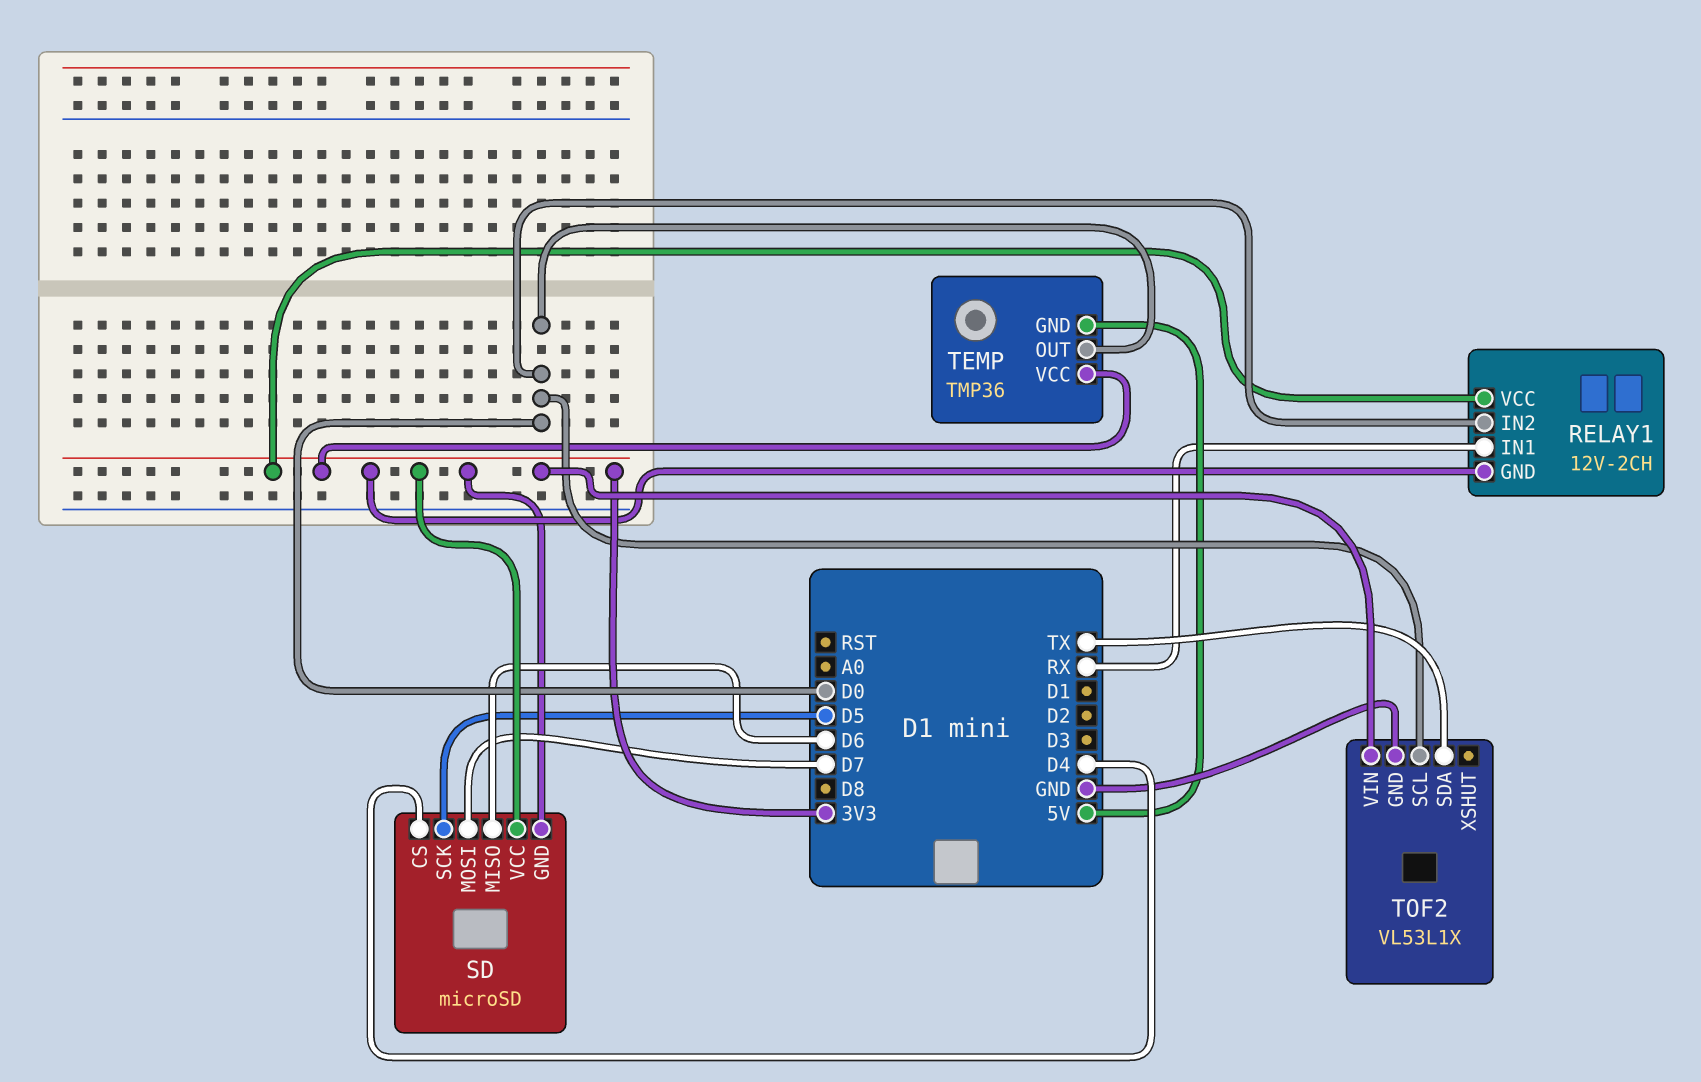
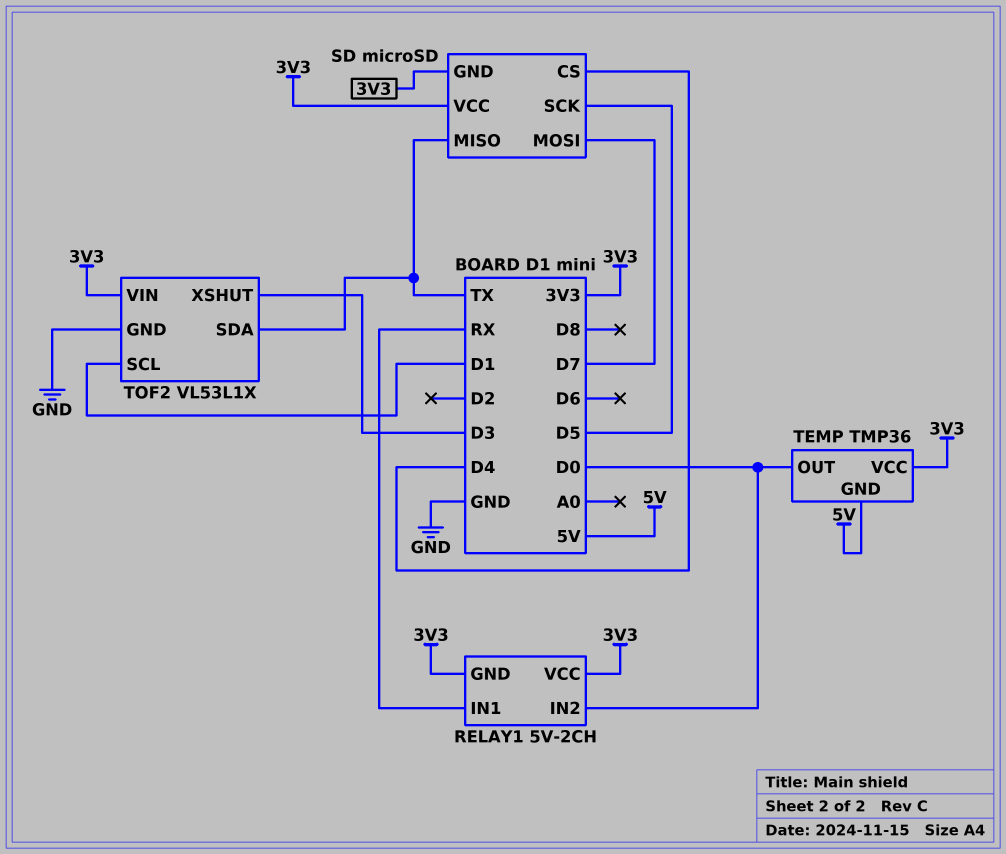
RELAY1: 12V-2CH -> 5V-2CH
SD pin MISO: D6 -> TX
TOF2 pin SCL: D0 -> D1
TOF2 pin XSHUT: none -> D3

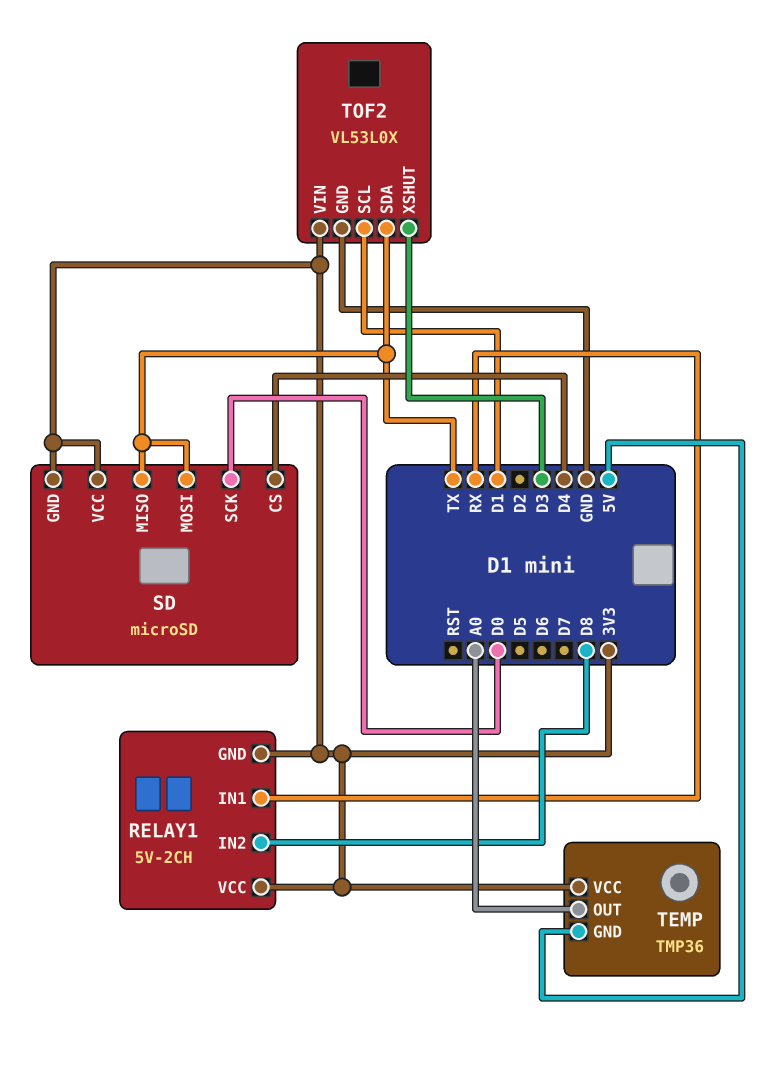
RELAY1 pin IN2: D0 -> D8
SD pin MOSI: D7 -> TX
SD pin SCK: D5 -> D0
TEMP pin OUT: D0 -> A0
TOF2: VL53L1X -> VL53L0X

